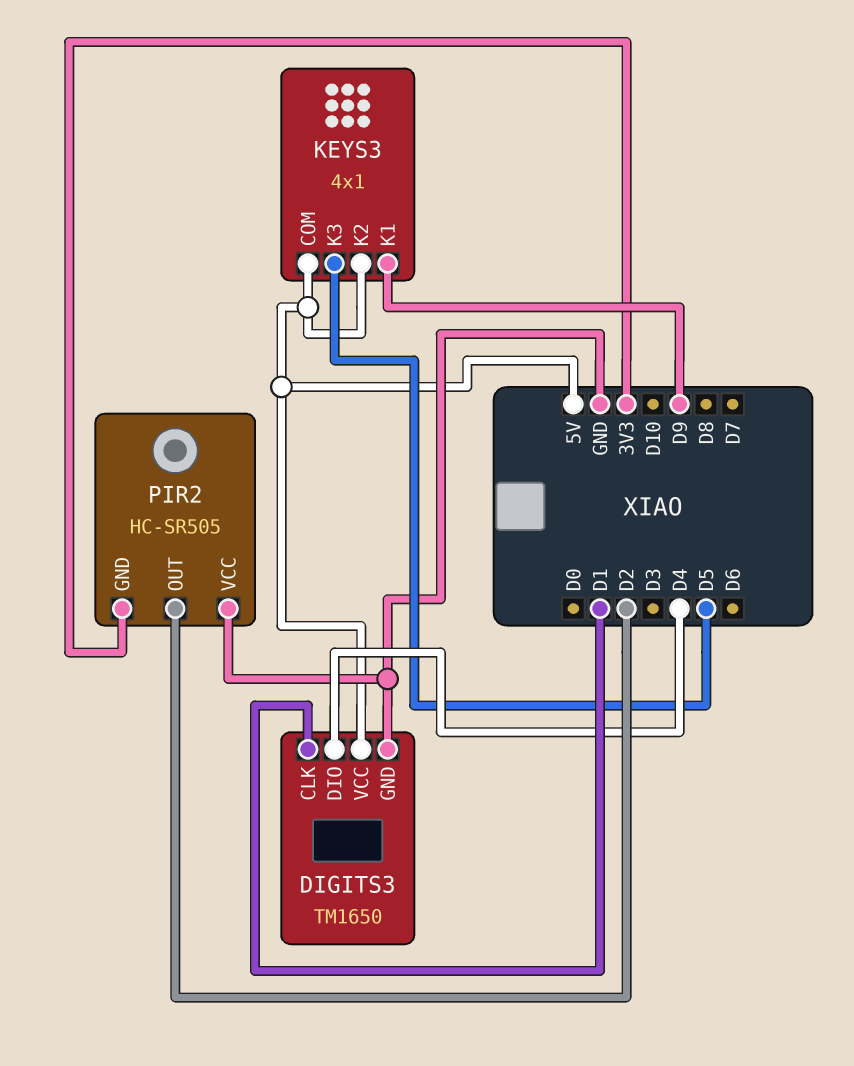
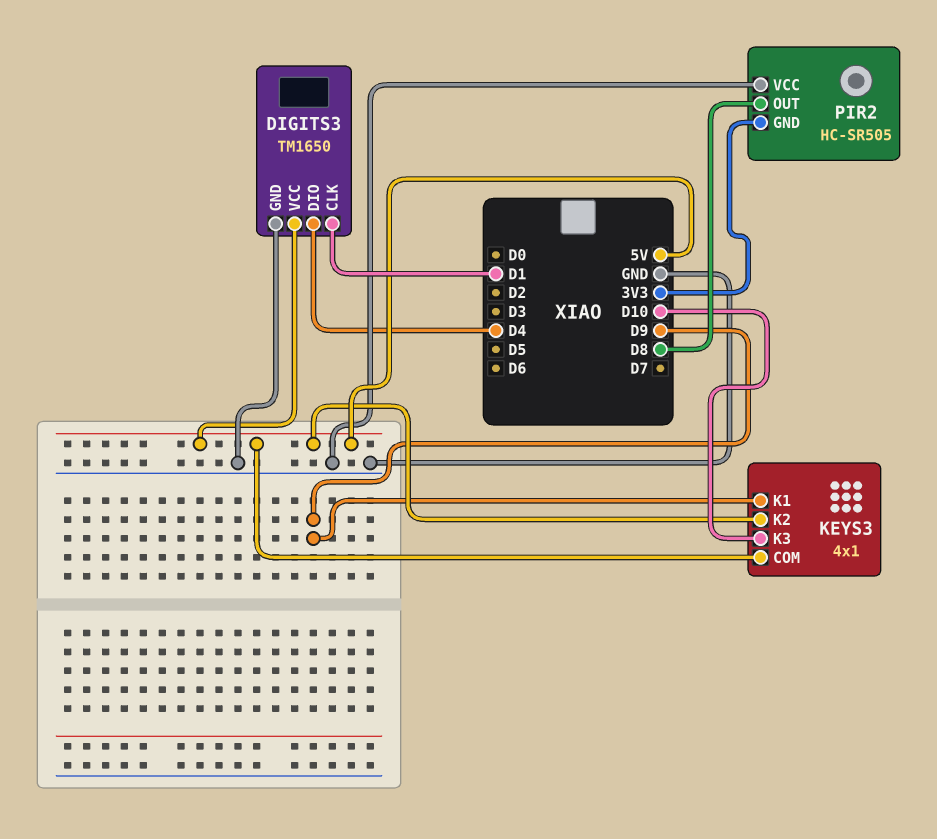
KEYS3 pin K3: D5 -> D10
PIR2 pin OUT: D2 -> D8

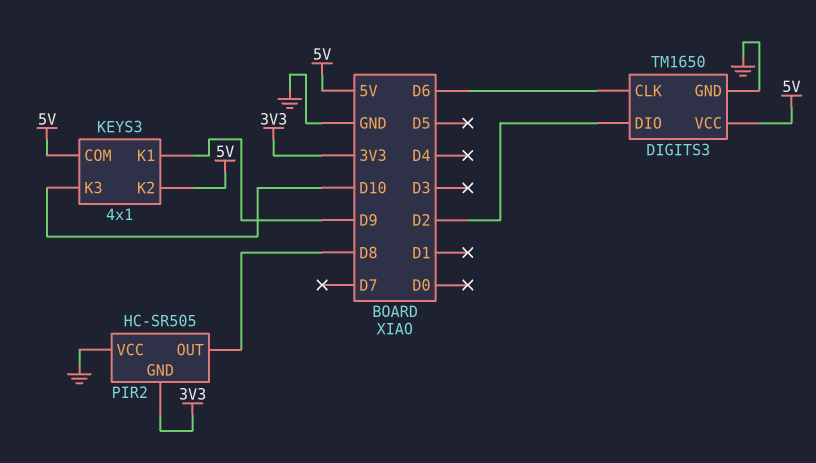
DIGITS3 pin CLK: D1 -> D6
DIGITS3 pin DIO: D4 -> D2

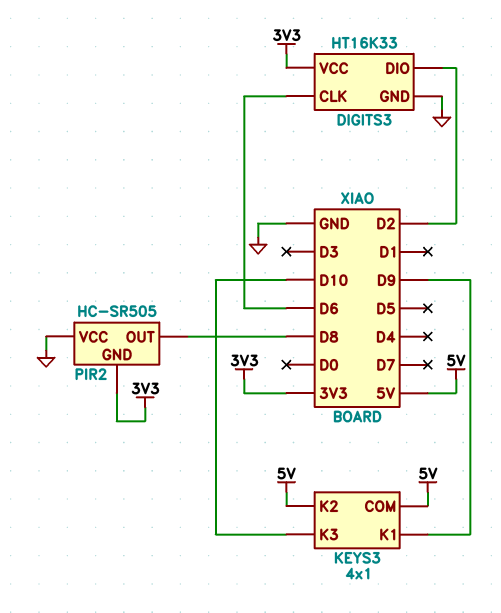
DIGITS3: TM1650 -> HT16K33
DIGITS3 pin VCC: 5V -> 3V3

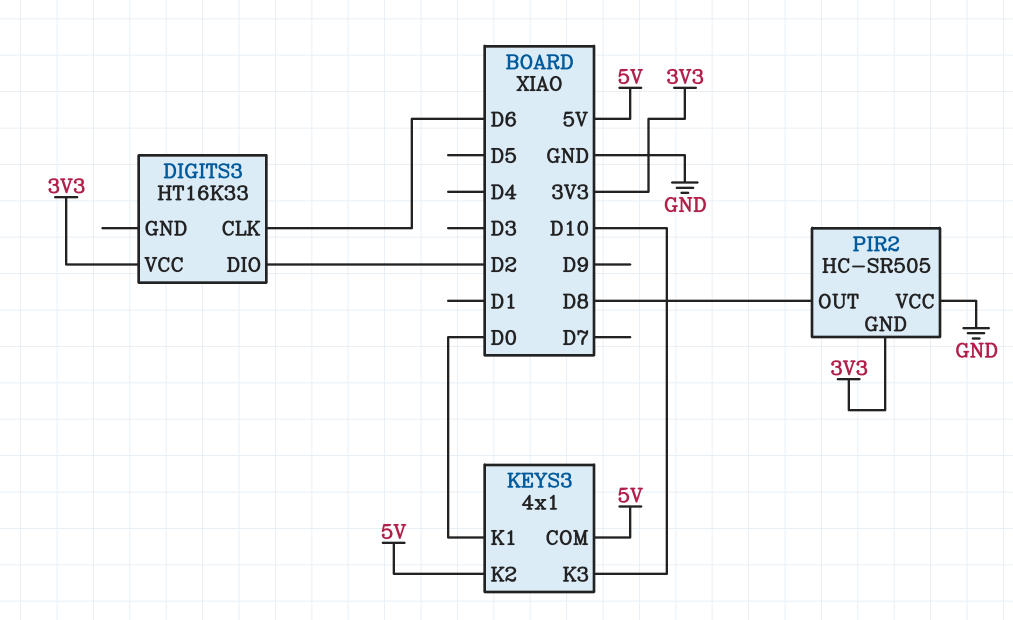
DIGITS3 pin GND: GND -> none
KEYS3 pin K1: D9 -> D0

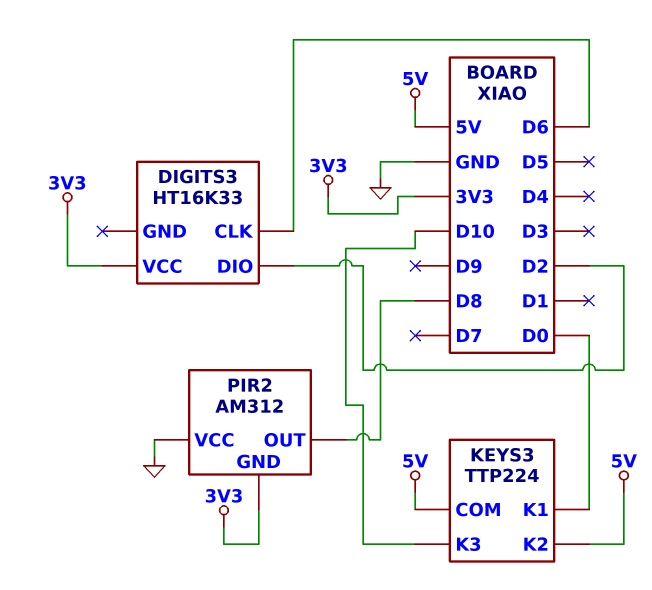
KEYS3: 4x1 -> TTP224
PIR2: HC-SR505 -> AM312

